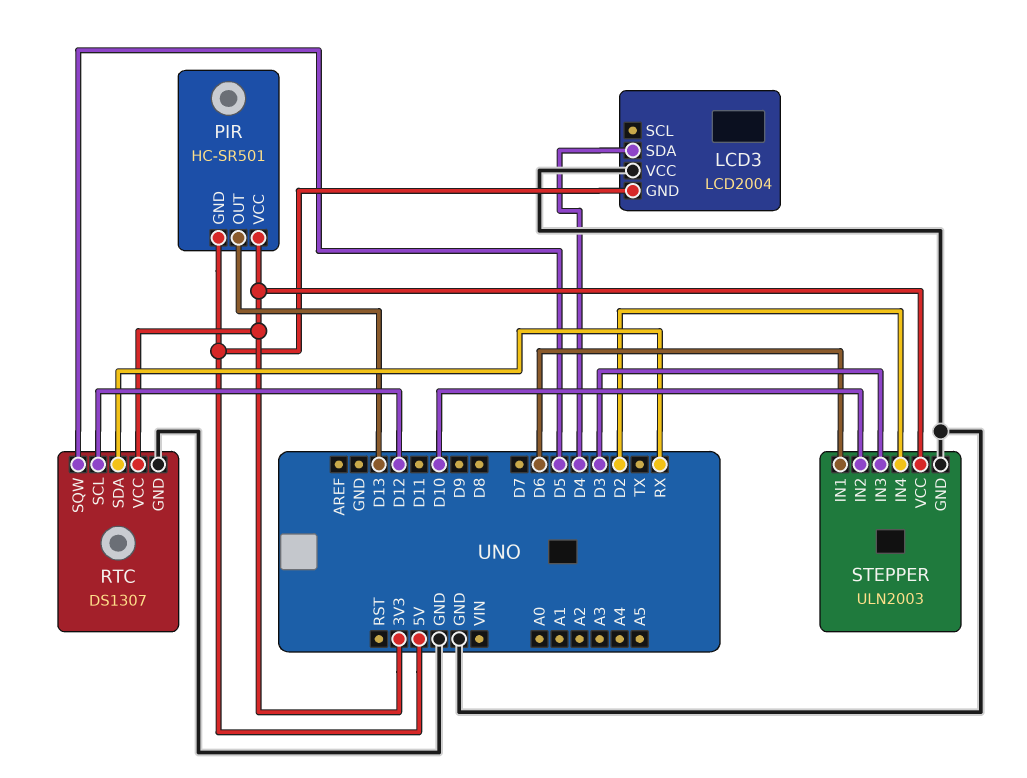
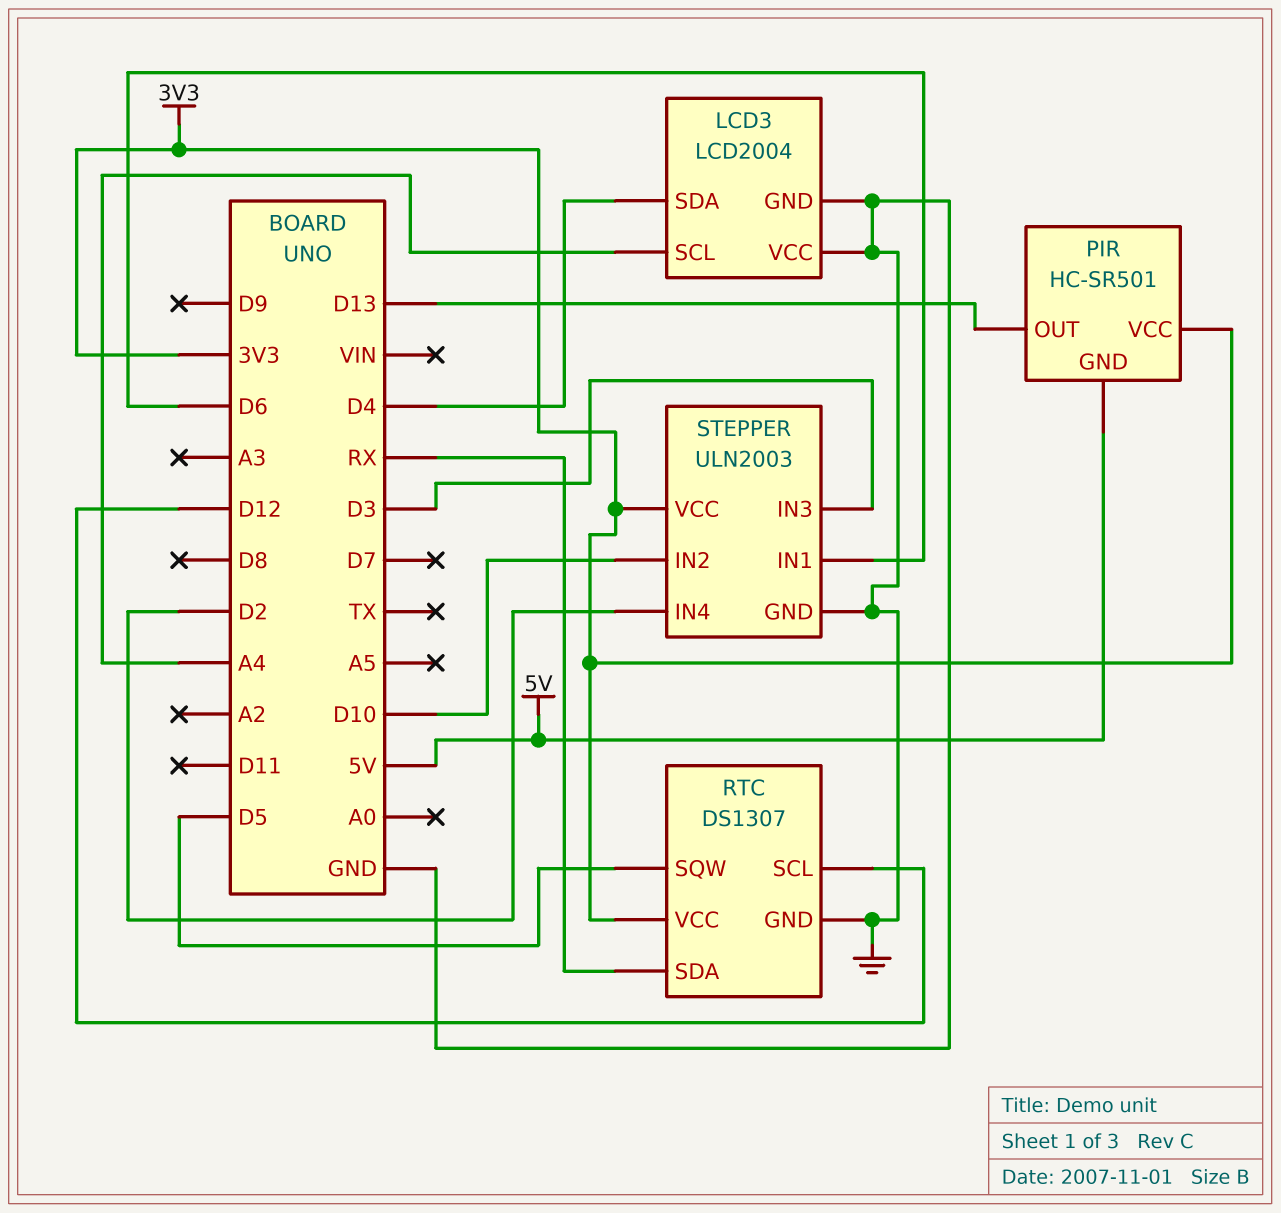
LCD3 pin GND: 5V -> GND
LCD3 pin SCL: none -> A4

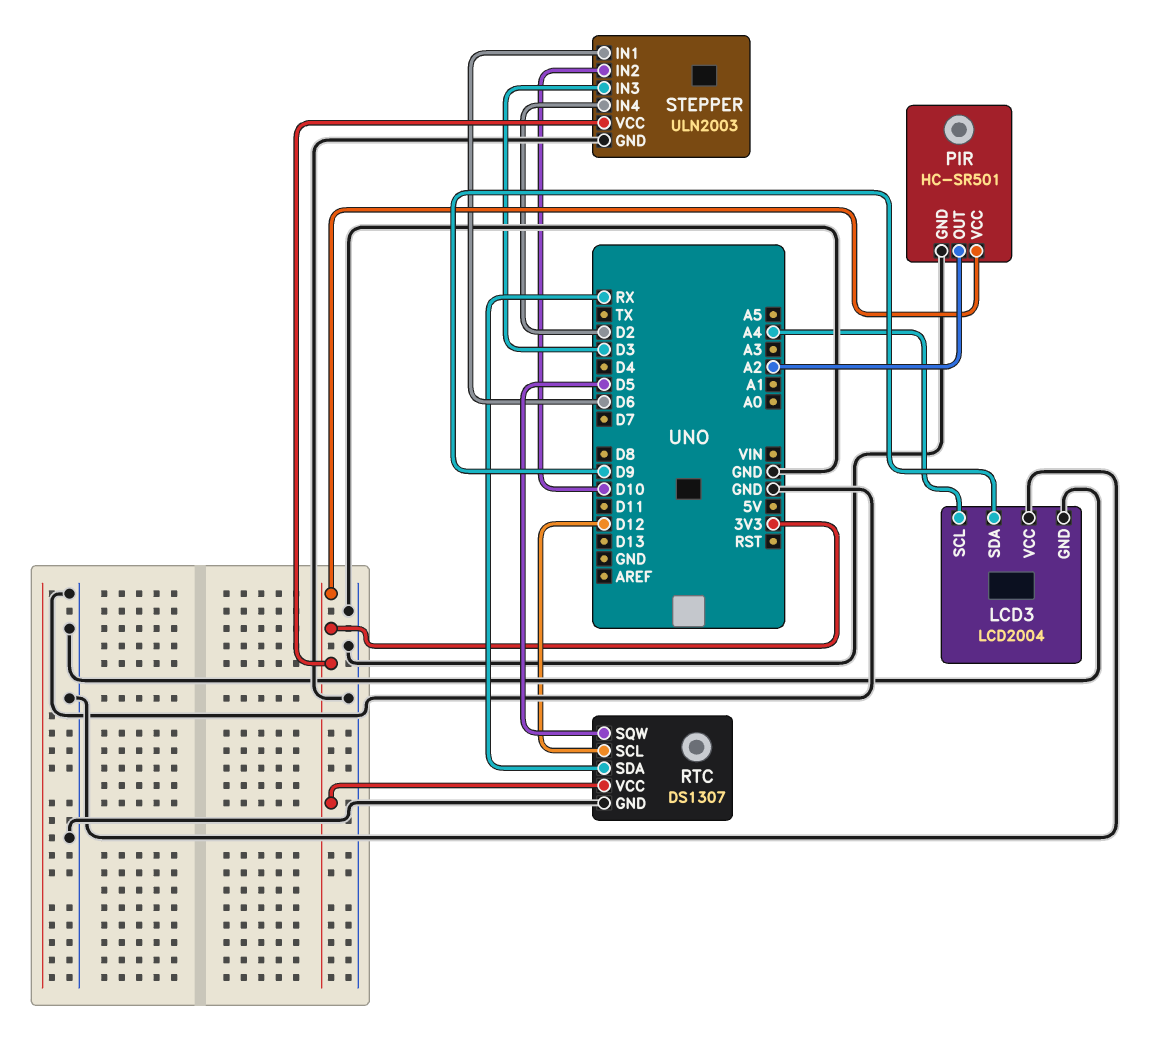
LCD3 pin SDA: D4 -> D9
PIR pin GND: 5V -> GND
PIR pin OUT: D13 -> A2

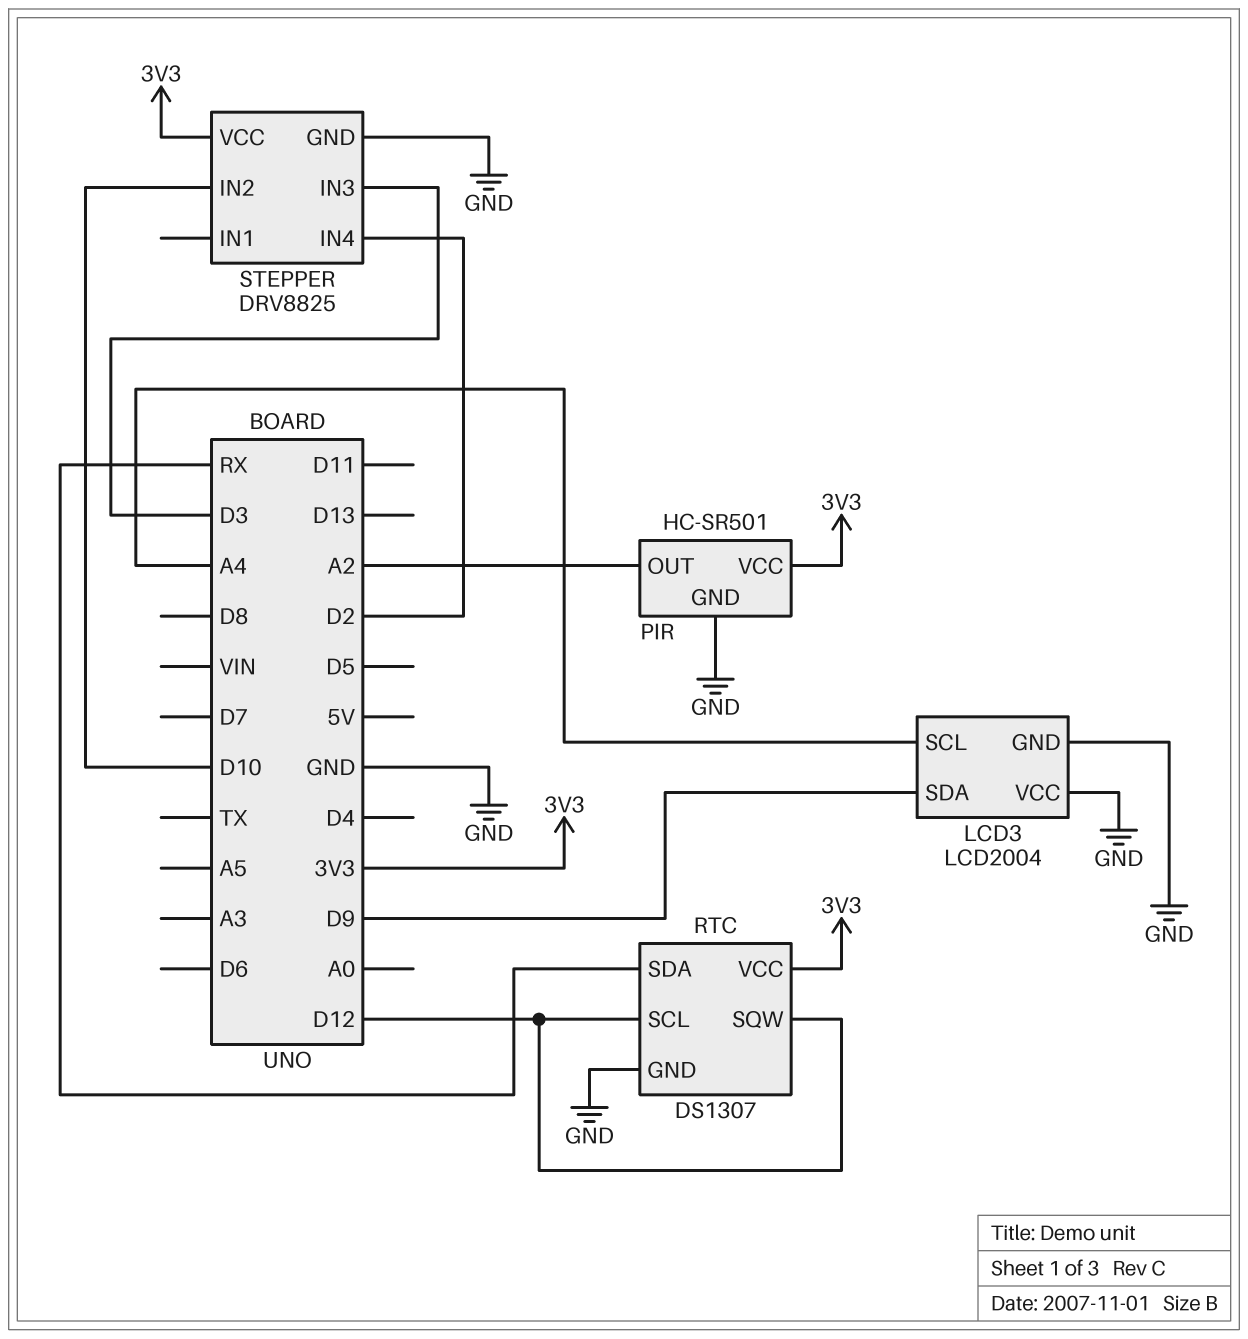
RTC pin SQW: D5 -> D12
STEPPER: ULN2003 -> DRV8825
STEPPER pin IN1: D6 -> none

